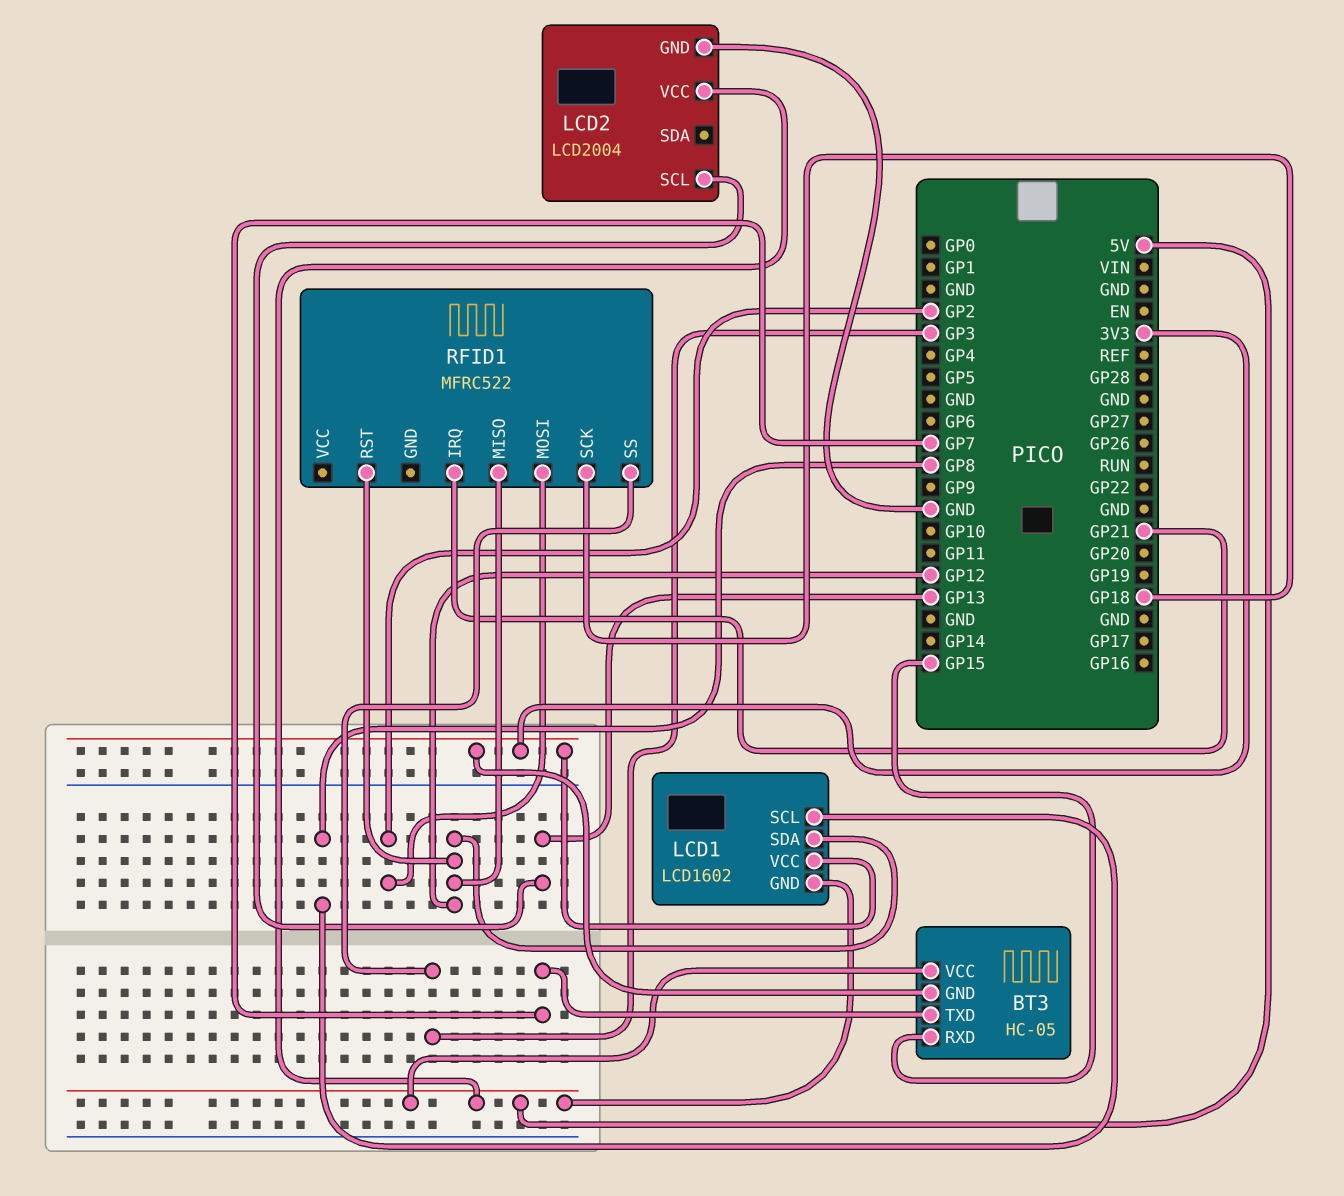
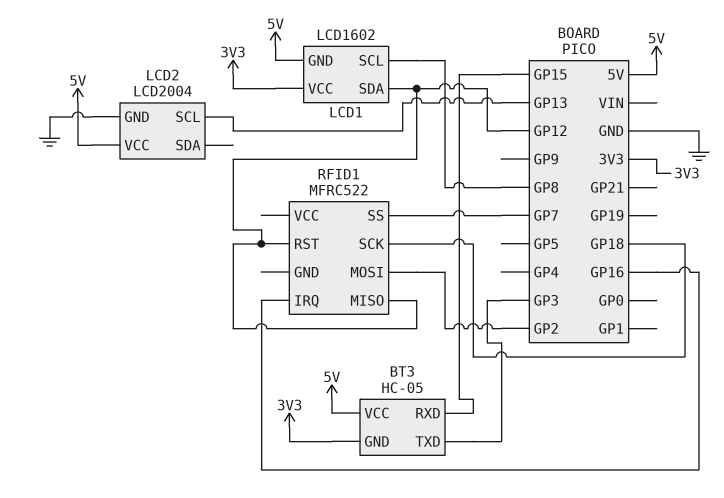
BT3 pin TXD: GP7 -> GP3
RFID1 pin IRQ: GP21 -> GP16
RFID1 pin SS: GP3 -> GP7

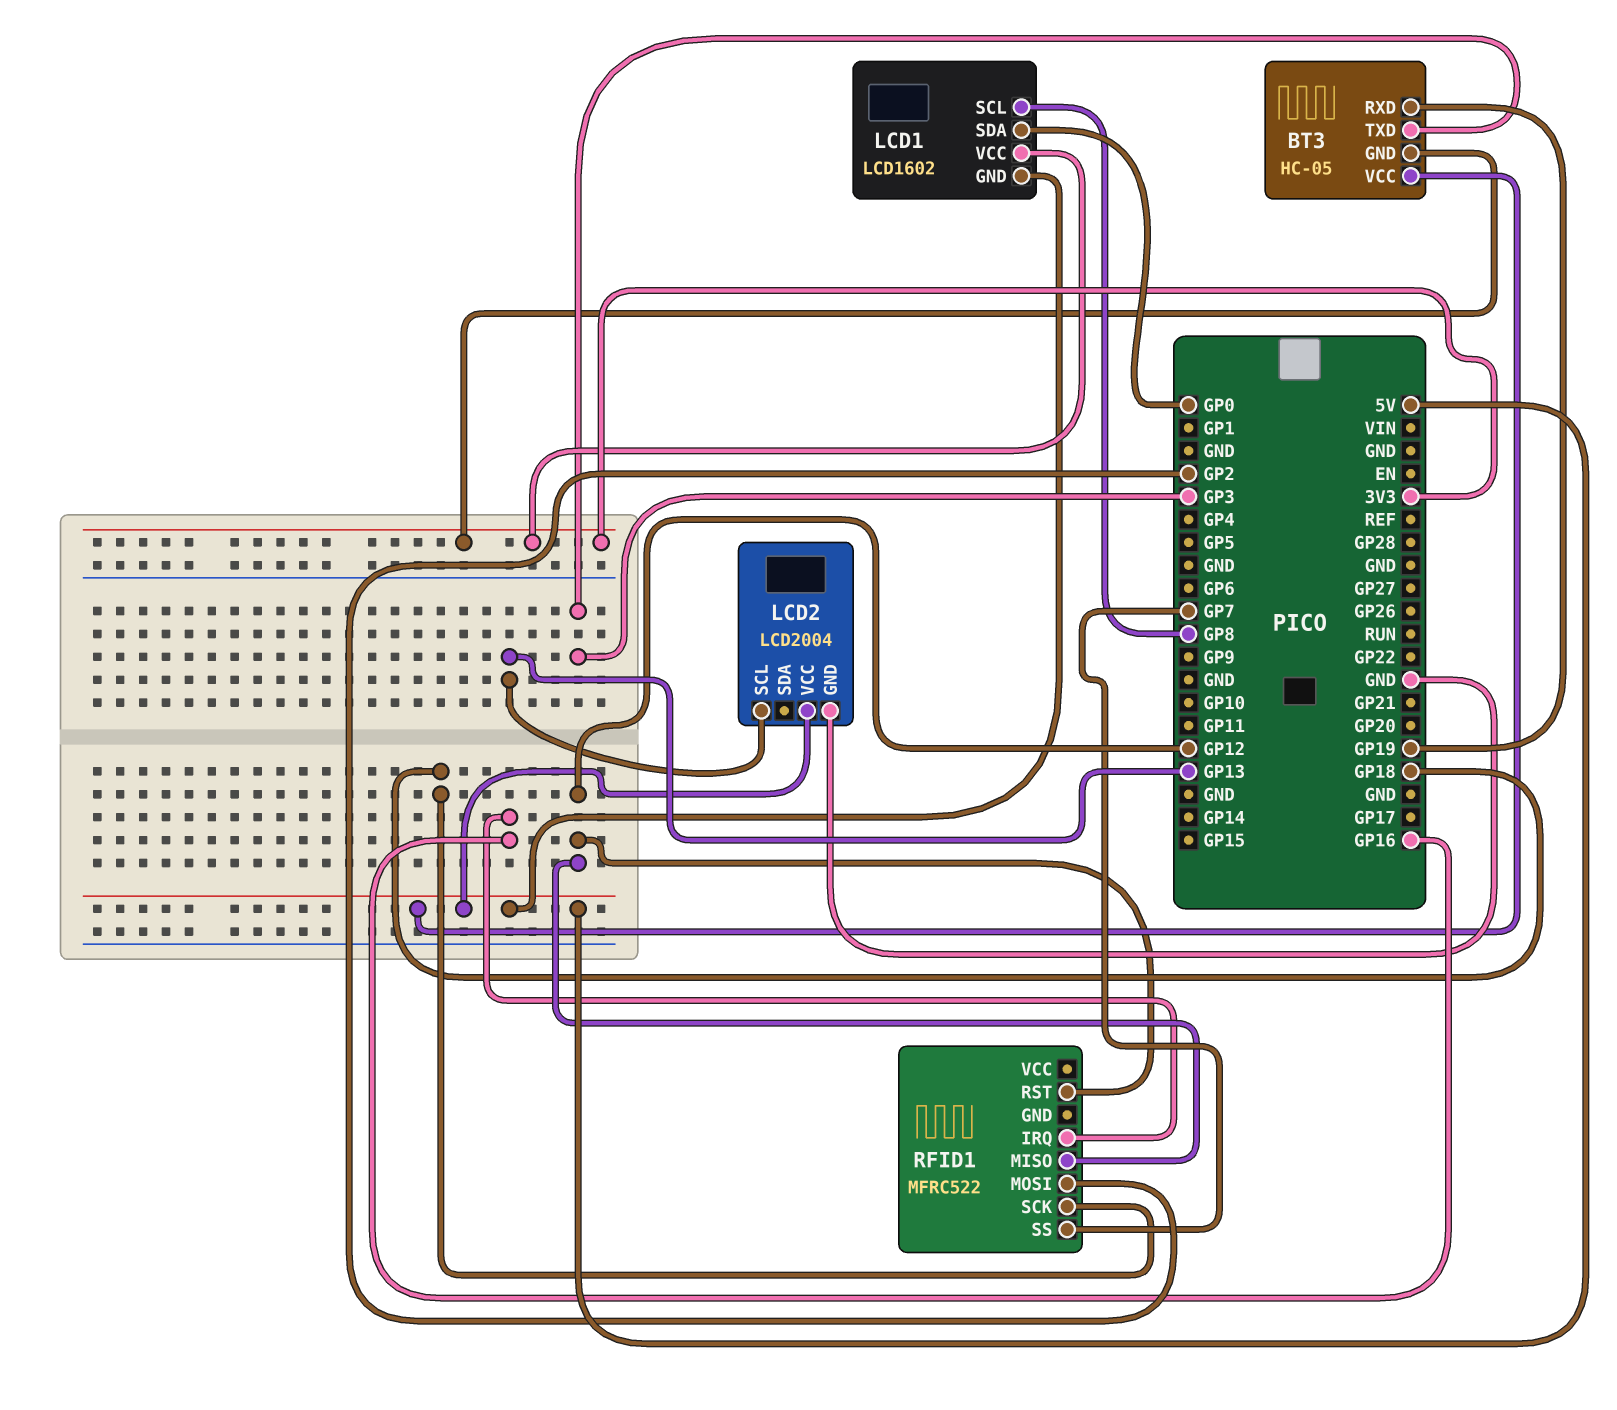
BT3 pin RXD: GP15 -> GP19
LCD1 pin SDA: GP12 -> GP0

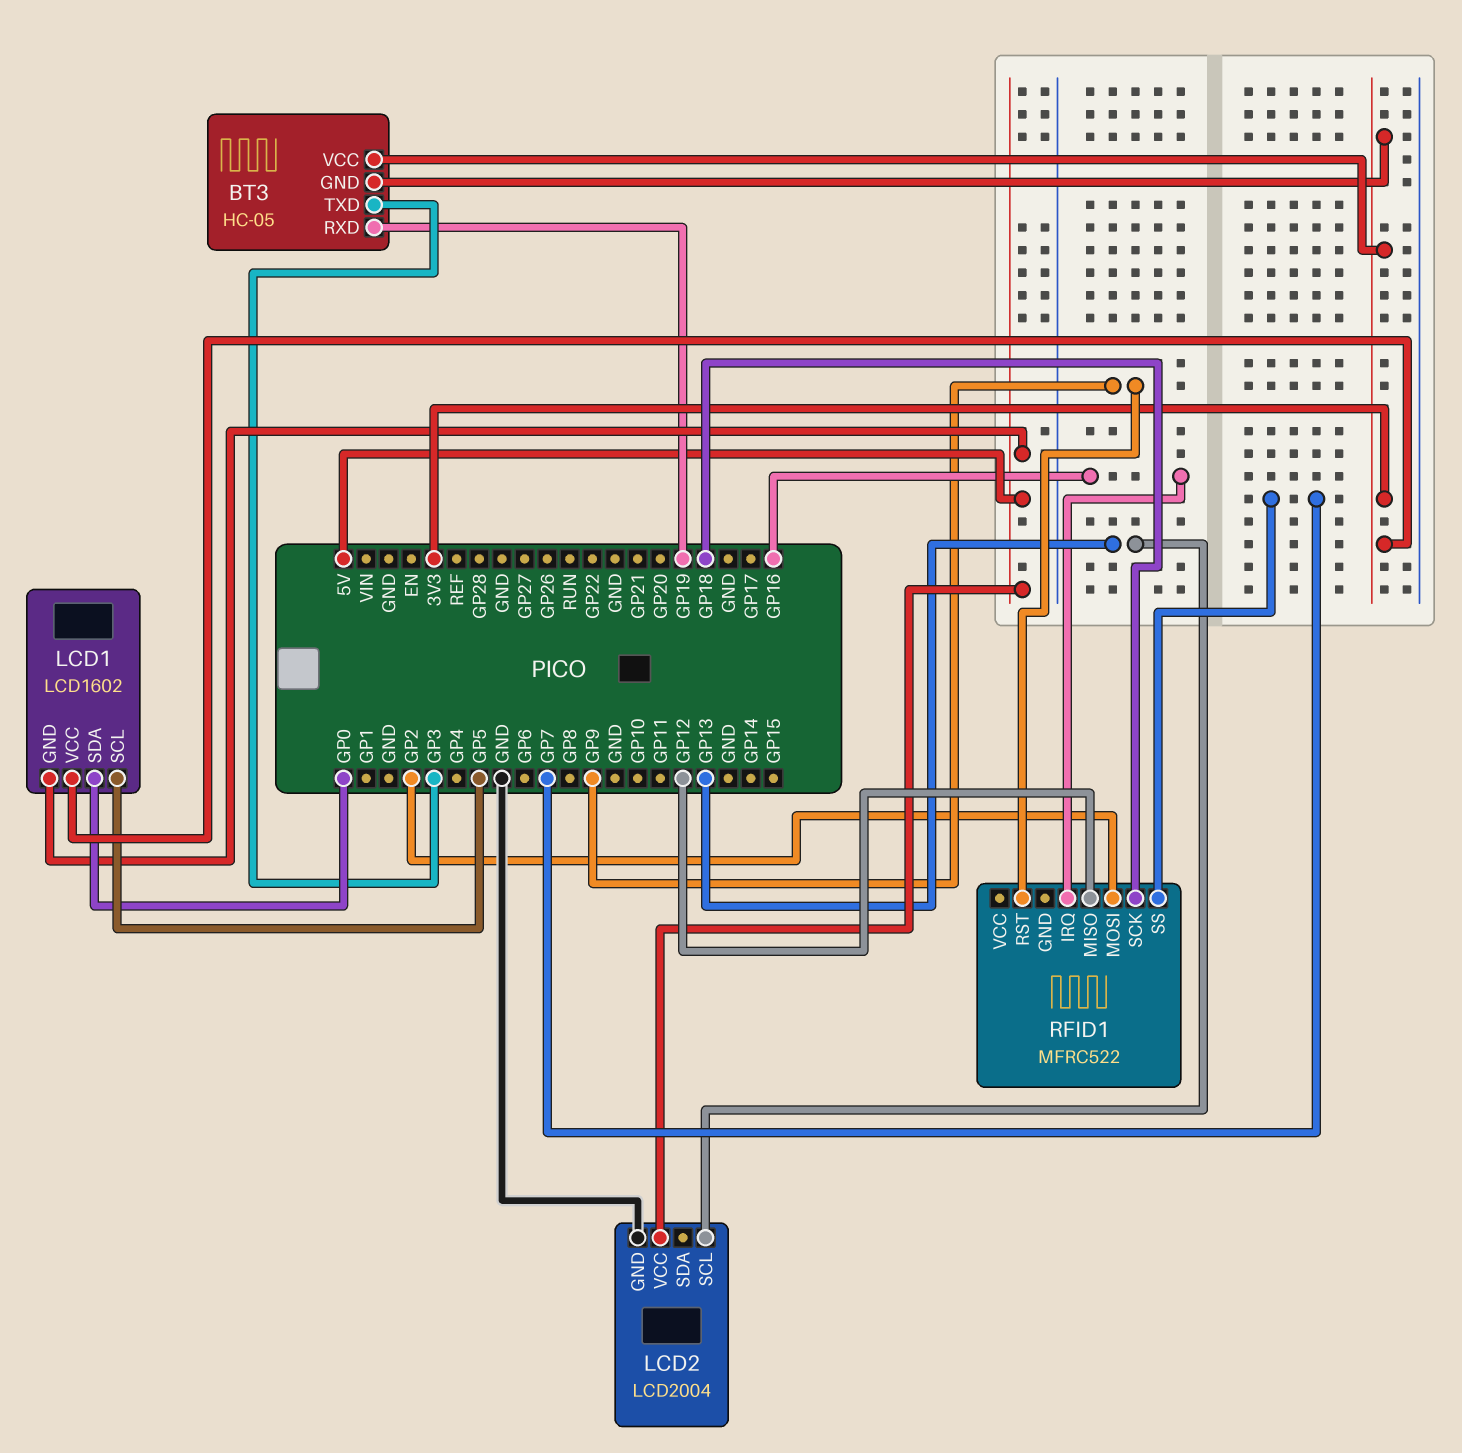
BT3 pin VCC: 5V -> 3V3
LCD1 pin SCL: GP8 -> GP5
RFID1 pin RST: GP12 -> GP9

